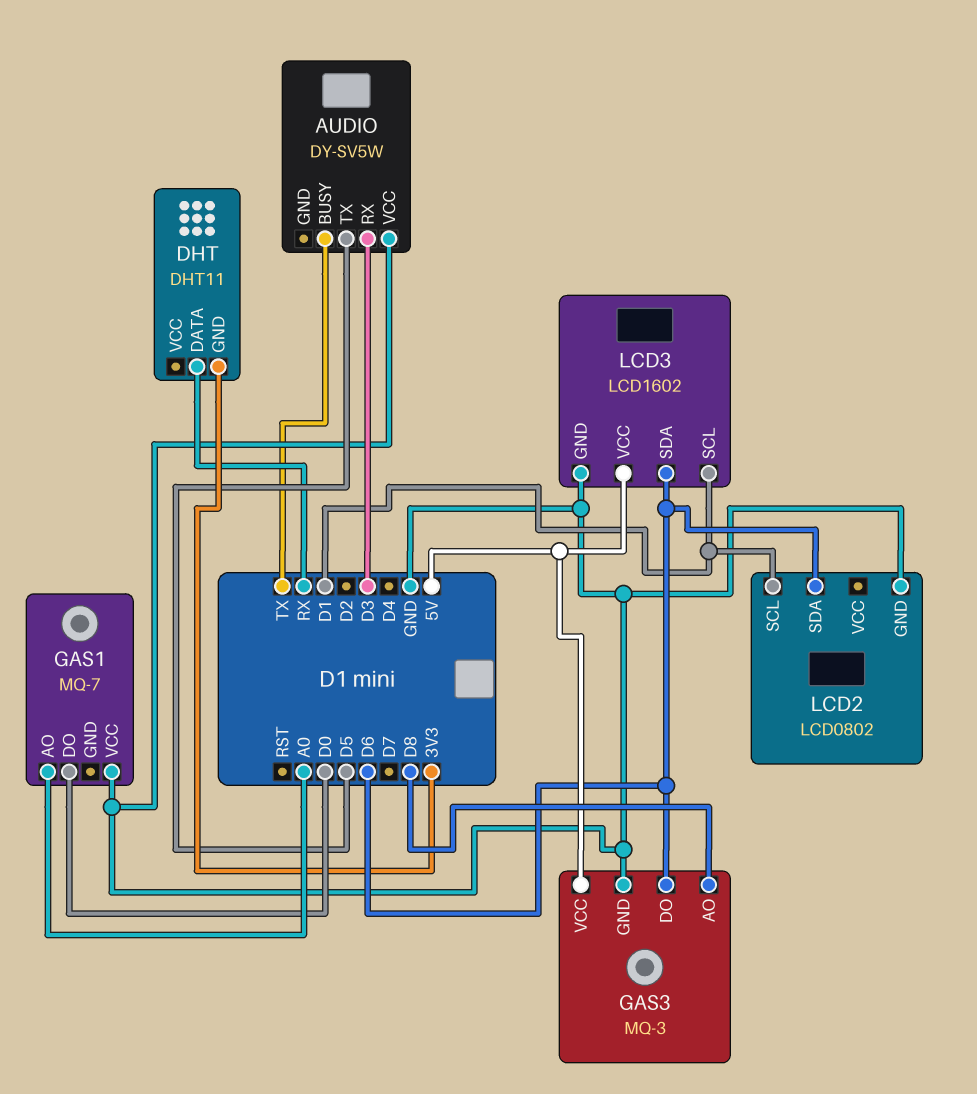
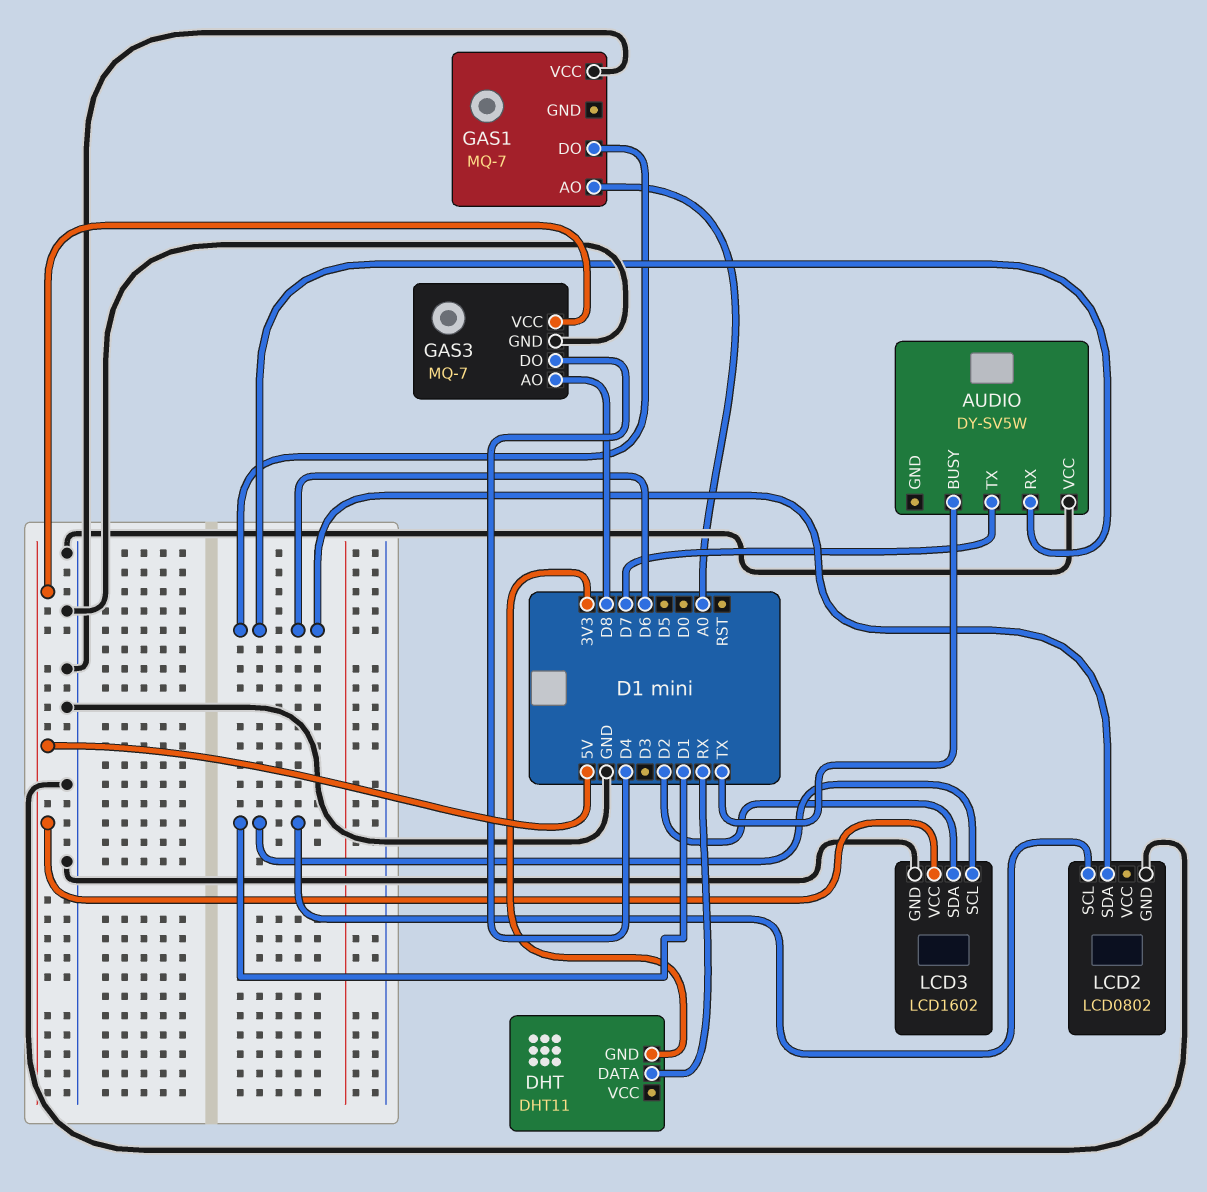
AUDIO pin RX: D3 -> D6
AUDIO pin TX: D5 -> D7
GAS1 pin DO: D0 -> D6
GAS3: MQ-3 -> MQ-7
GAS3 pin DO: D6 -> D4
LCD3 pin SDA: D6 -> D2

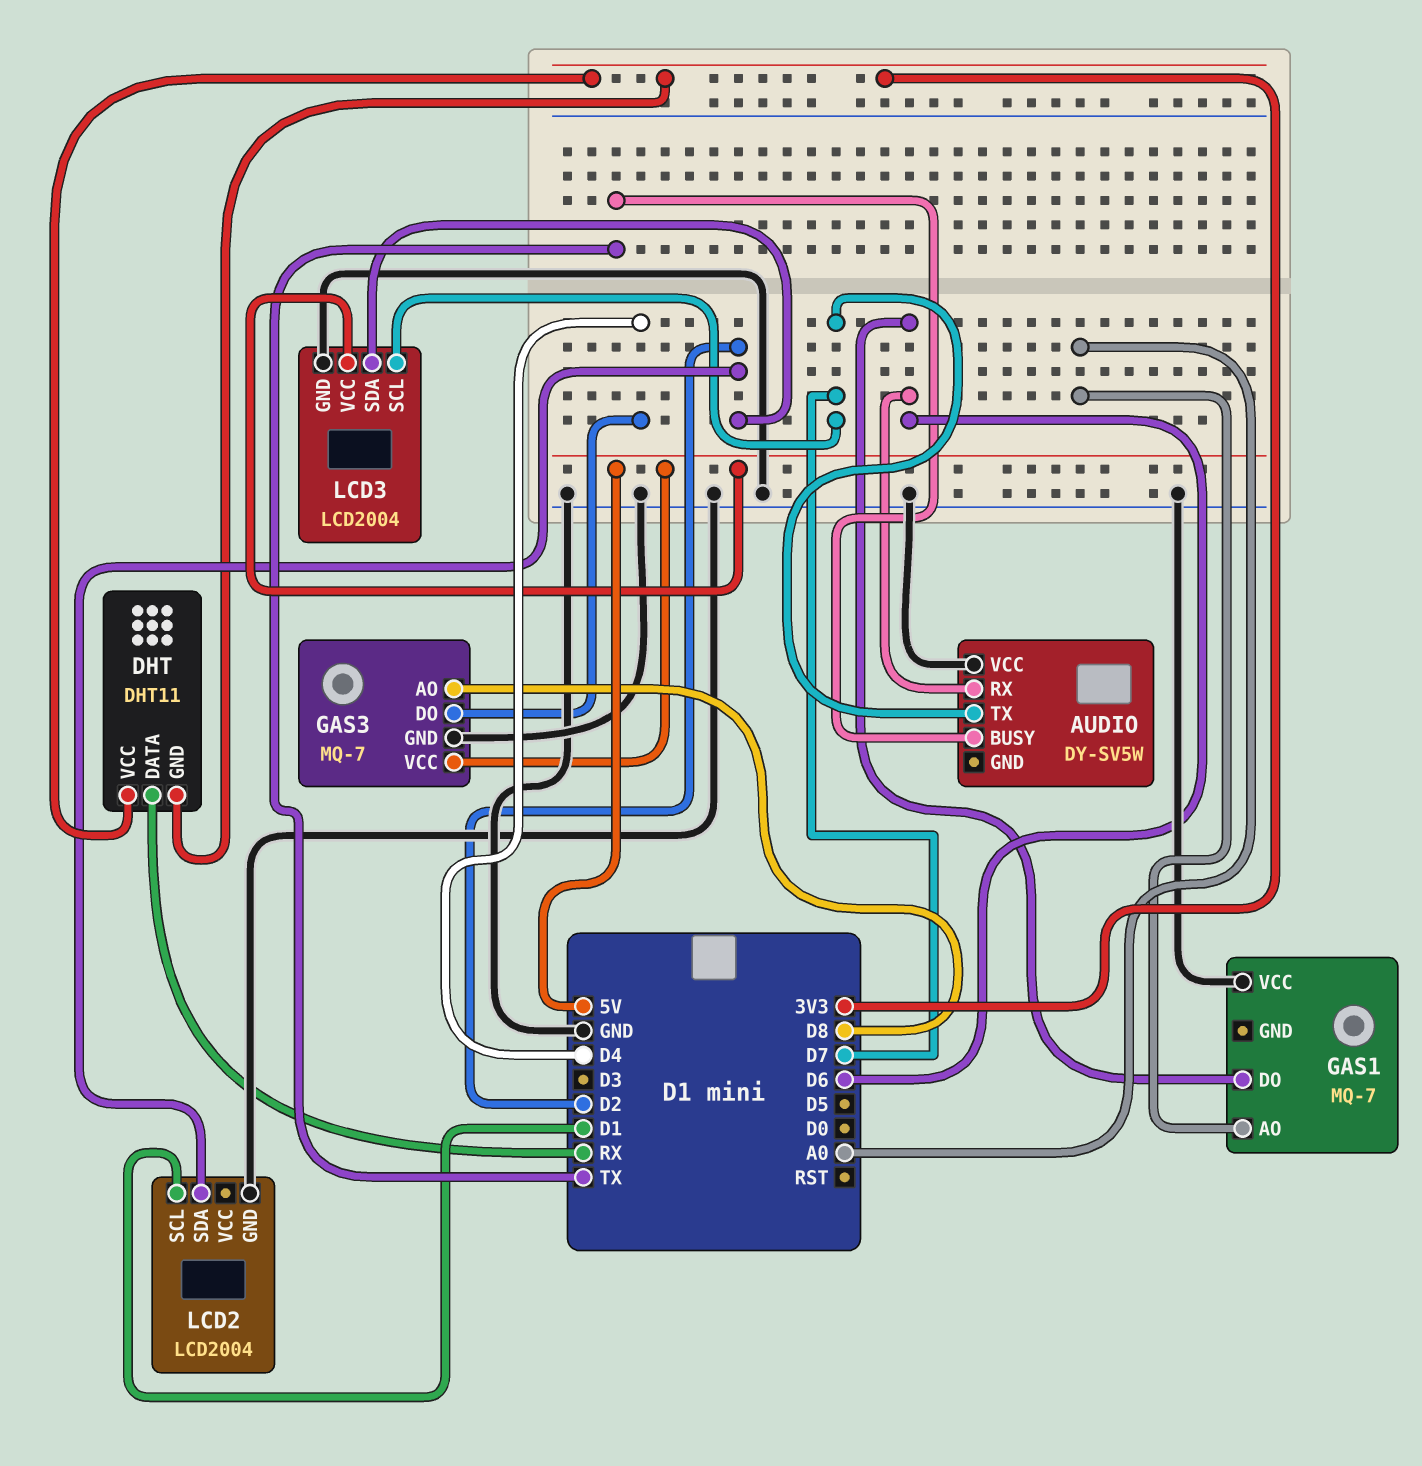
DHT pin VCC: none -> 3V3
LCD2: LCD0802 -> LCD2004
LCD2 pin SDA: D6 -> D2
LCD3: LCD1602 -> LCD2004
LCD3 pin SCL: D1 -> D7

